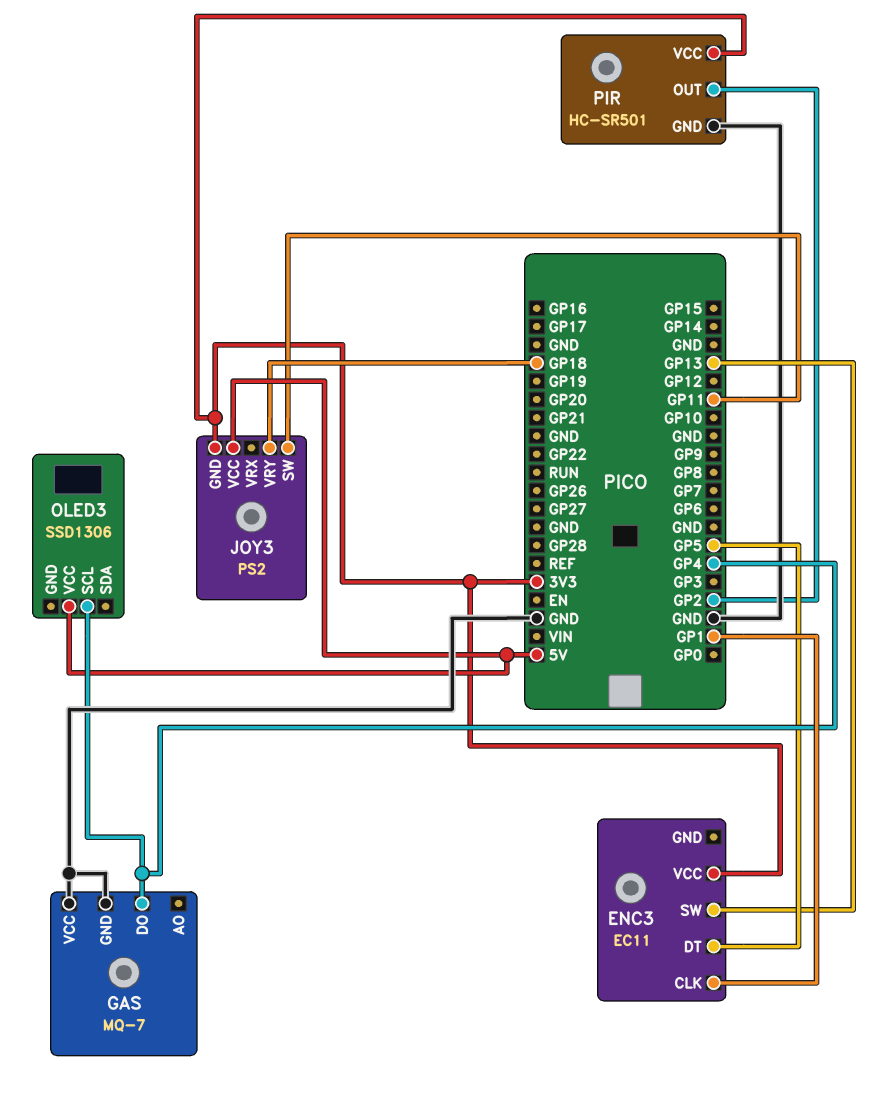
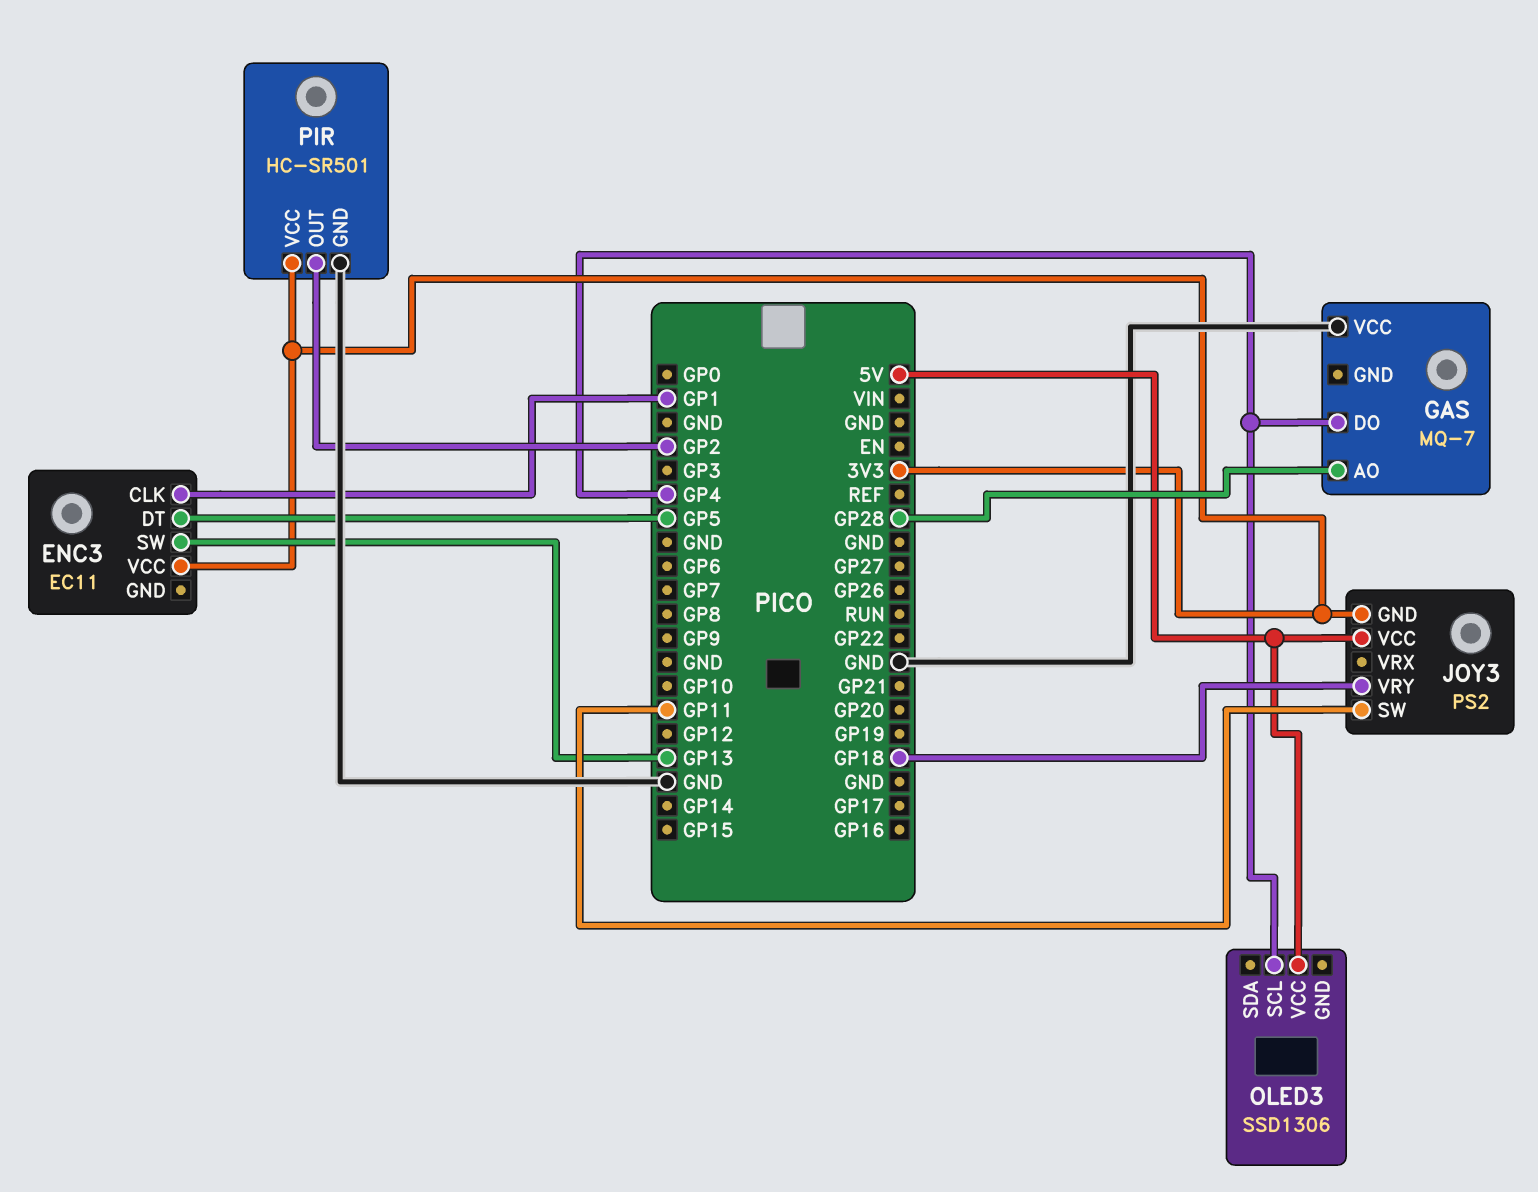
GAS pin AO: none -> GP28
GAS pin GND: GND -> none

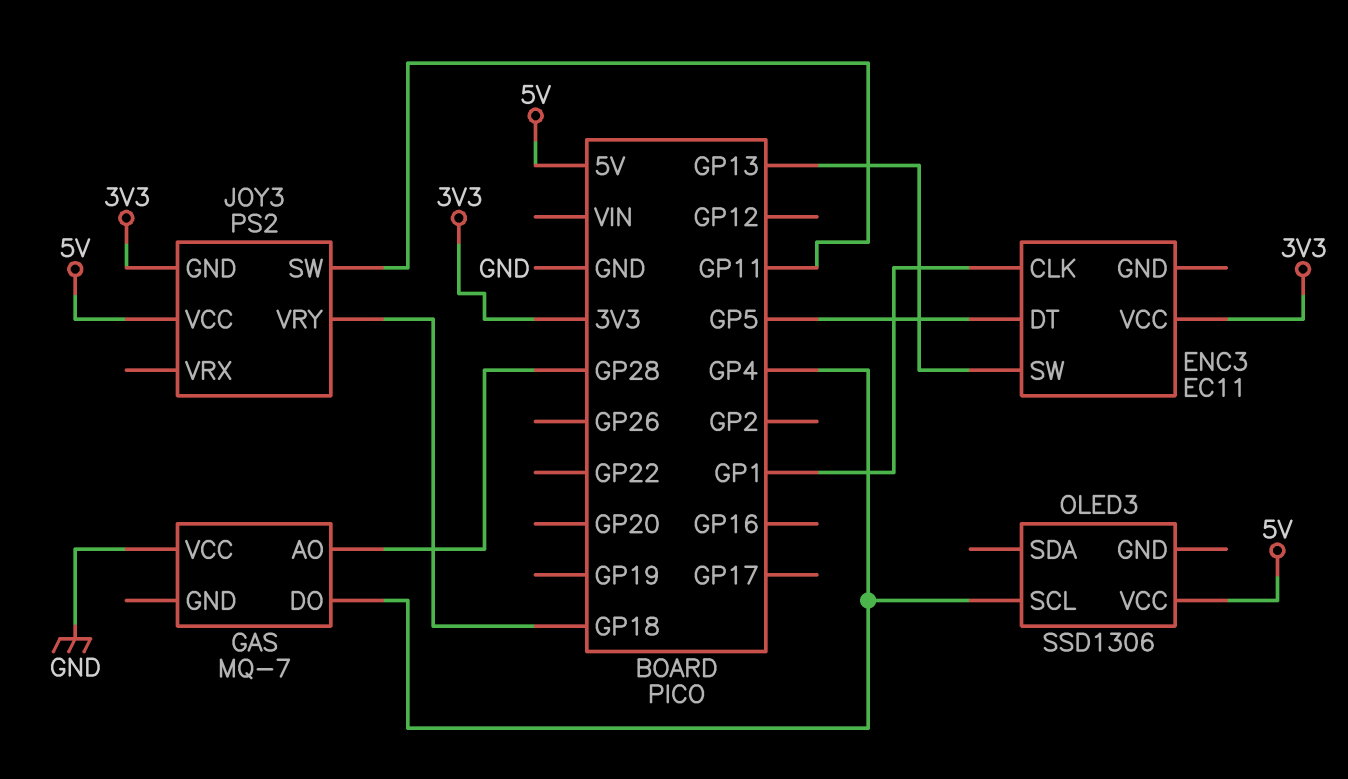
PIR: HC-SR501 -> none
PIR pin GND: GND -> none
PIR pin OUT: GP2 -> none
PIR pin VCC: 3V3 -> none

